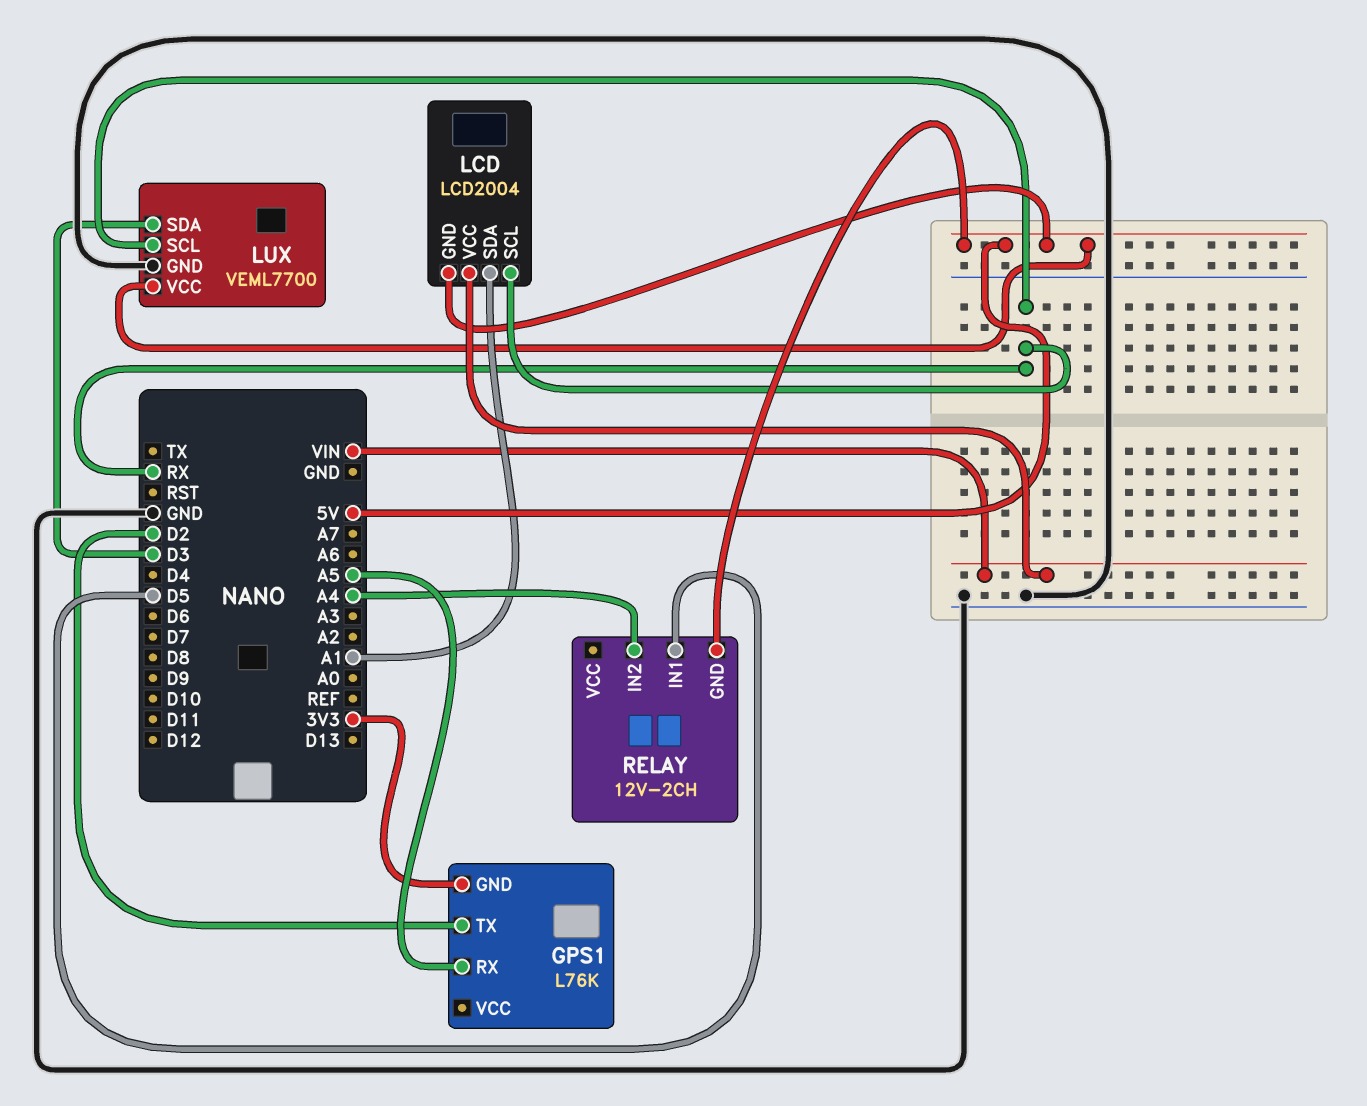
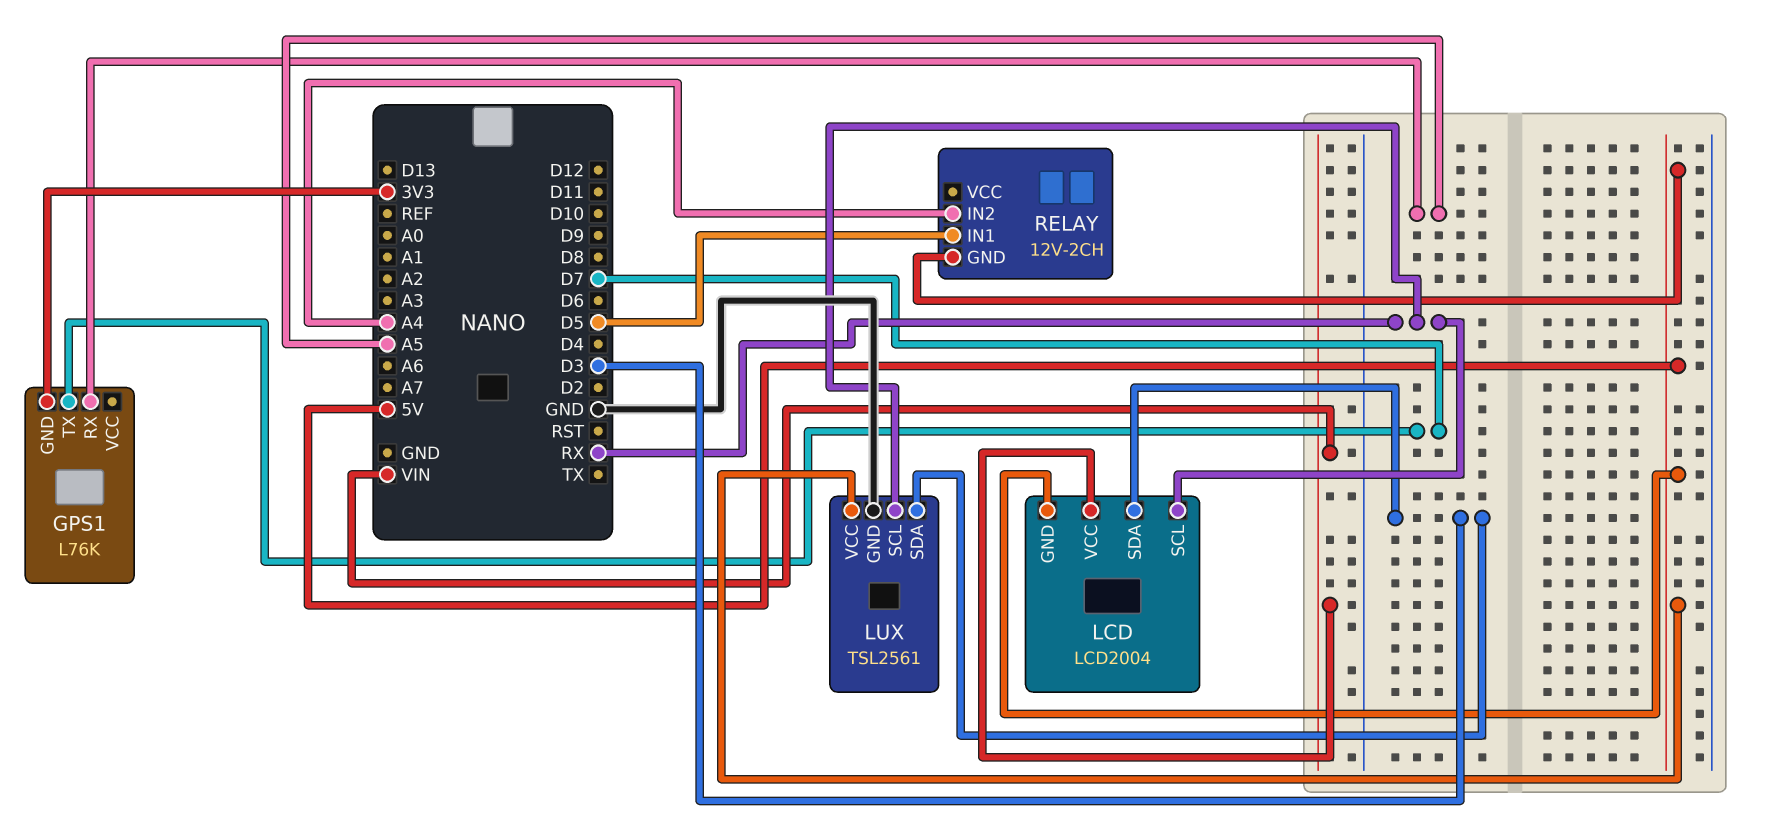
GPS1 pin TX: D2 -> D7
LCD pin SDA: A1 -> D3
LUX: VEML7700 -> TSL2561

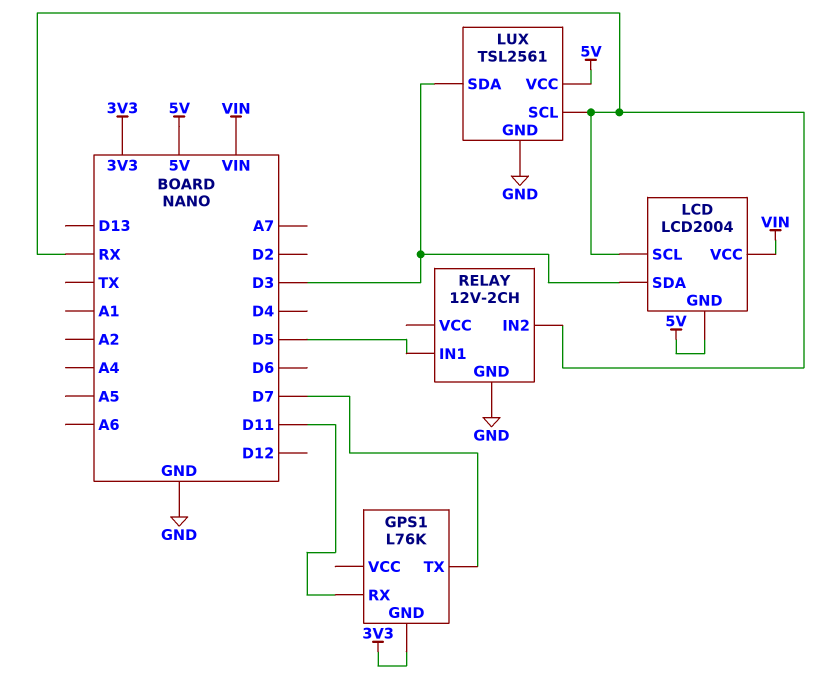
GPS1 pin RX: A5 -> D11
RELAY pin GND: 5V -> GND
RELAY pin IN2: A4 -> RX

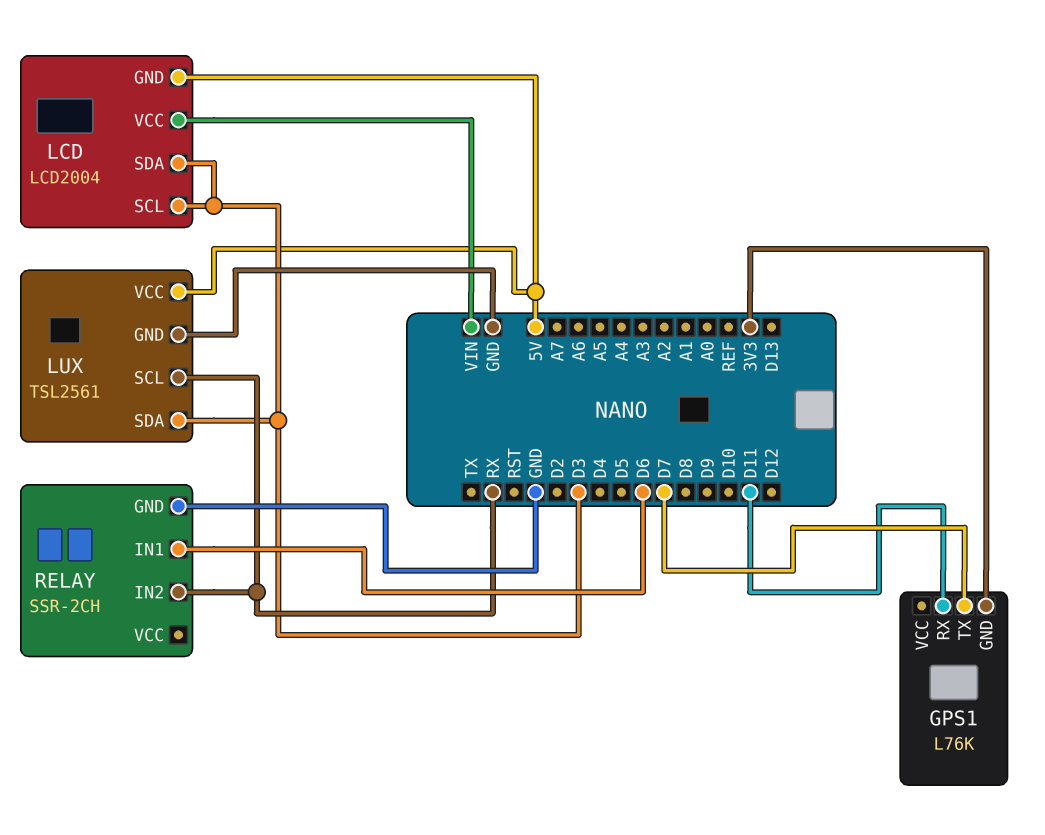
LCD pin SCL: RX -> D3
RELAY: 12V-2CH -> SSR-2CH
RELAY pin IN1: D5 -> D6

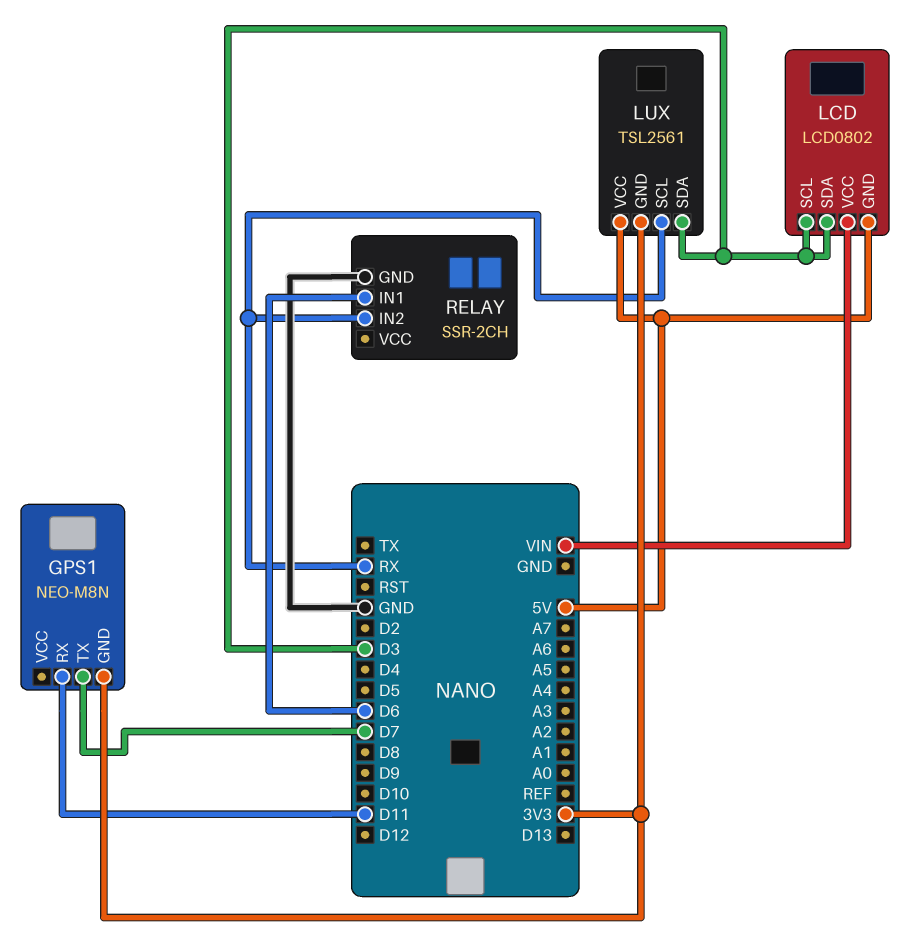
GPS1: L76K -> NEO-M8N
LCD: LCD2004 -> LCD0802
LUX pin GND: GND -> 3V3

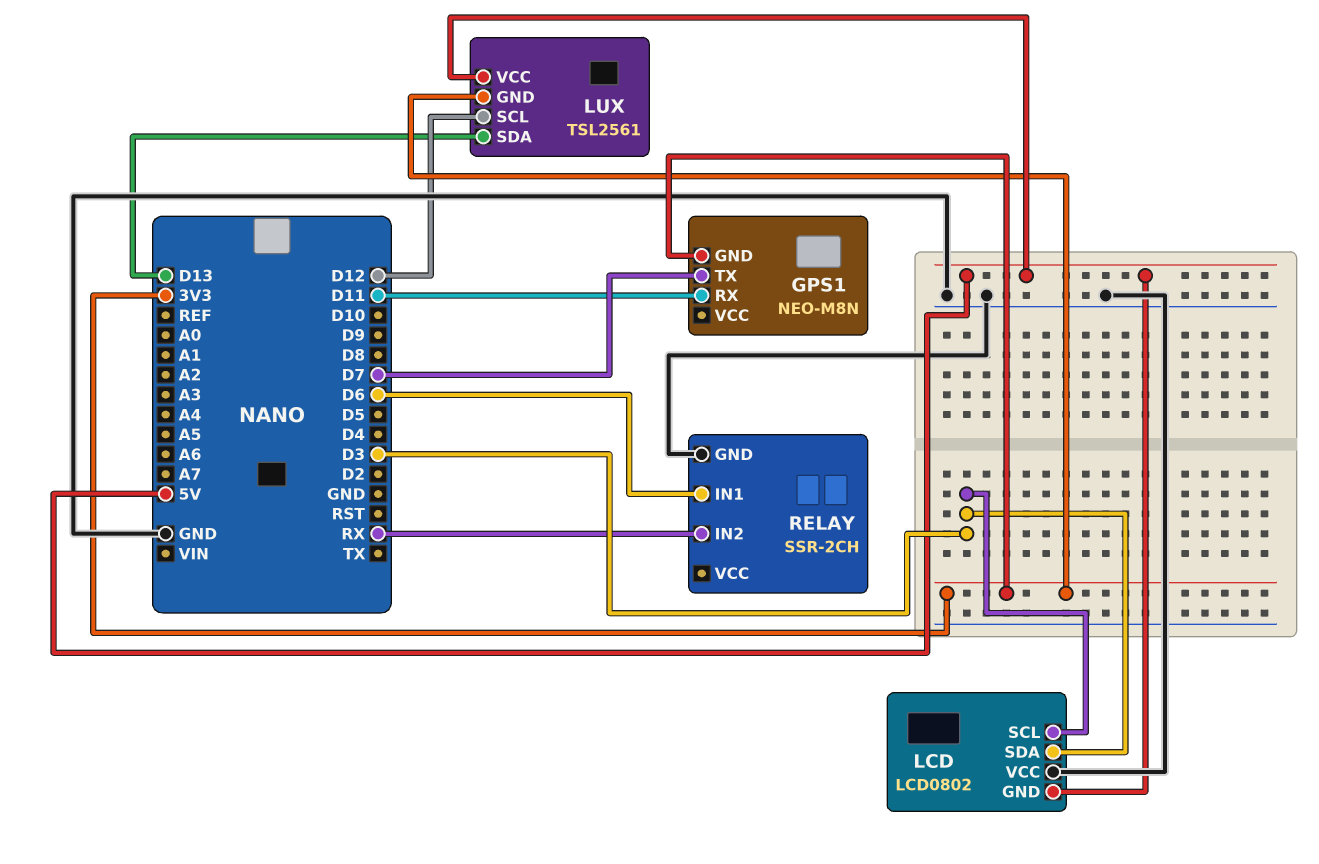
LCD pin VCC: VIN -> GND
LUX pin SCL: RX -> D12
LUX pin SDA: D3 -> D13

